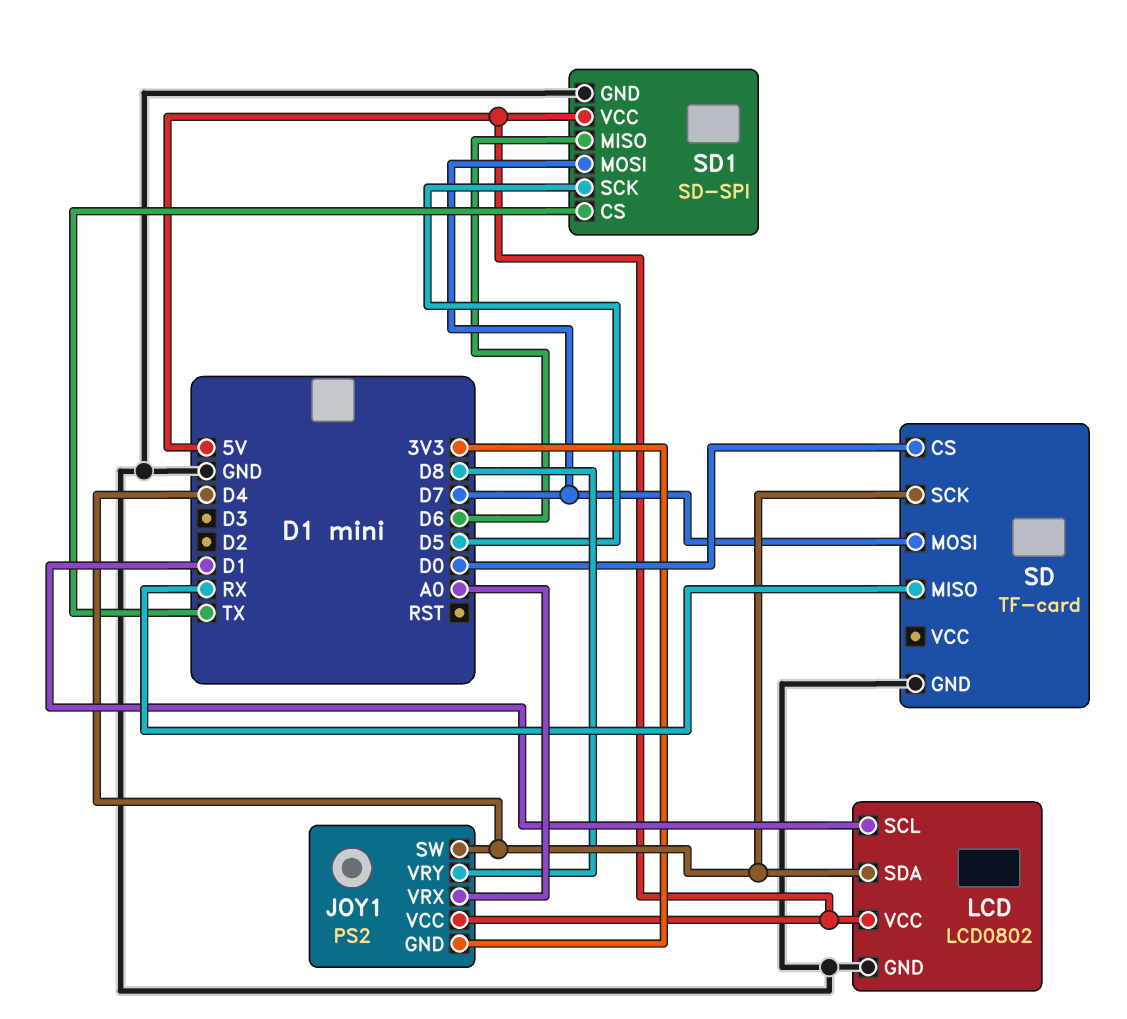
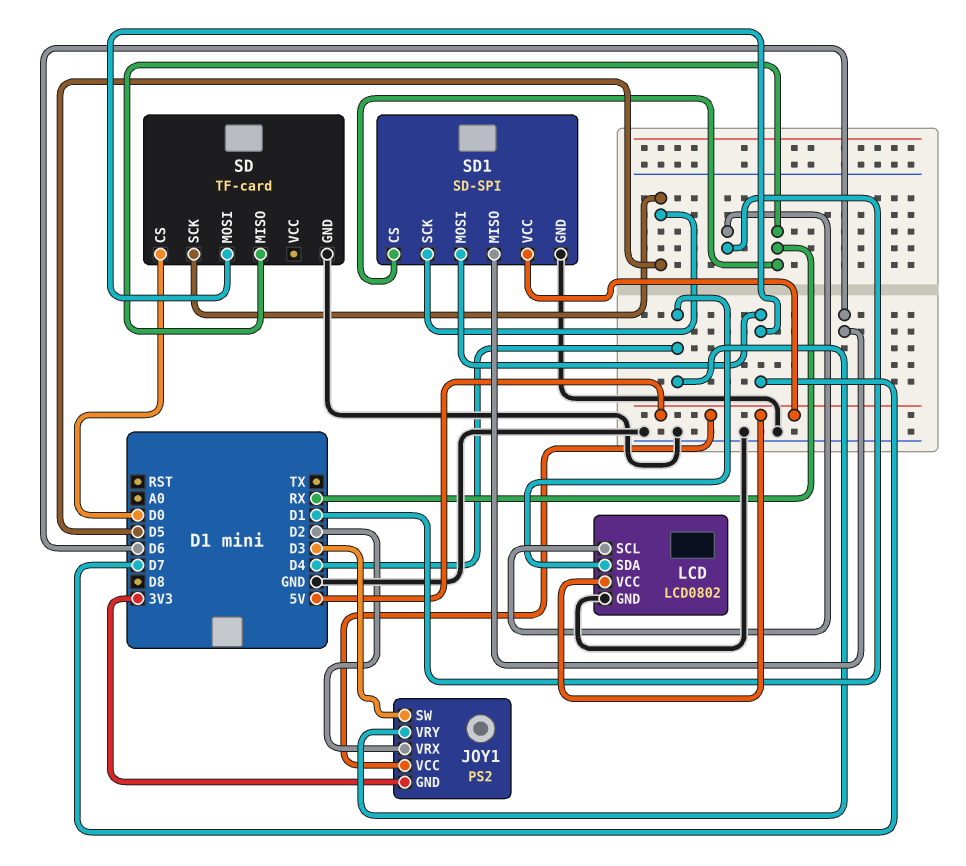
JOY1 pin SW: D4 -> D3
JOY1 pin VRX: A0 -> D2
JOY1 pin VRY: D8 -> D4
SD pin SCK: D4 -> D5
SD1 pin CS: TX -> RX

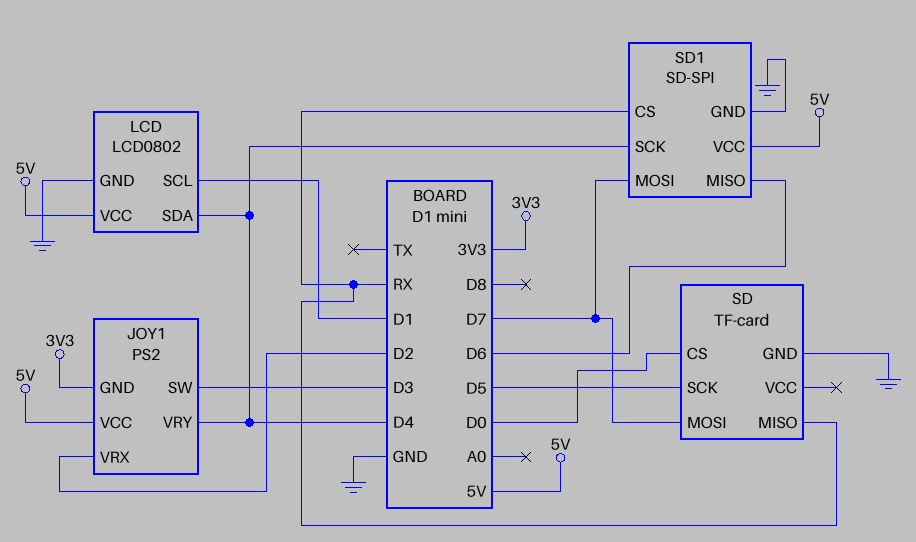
SD1 pin SCK: D5 -> D4

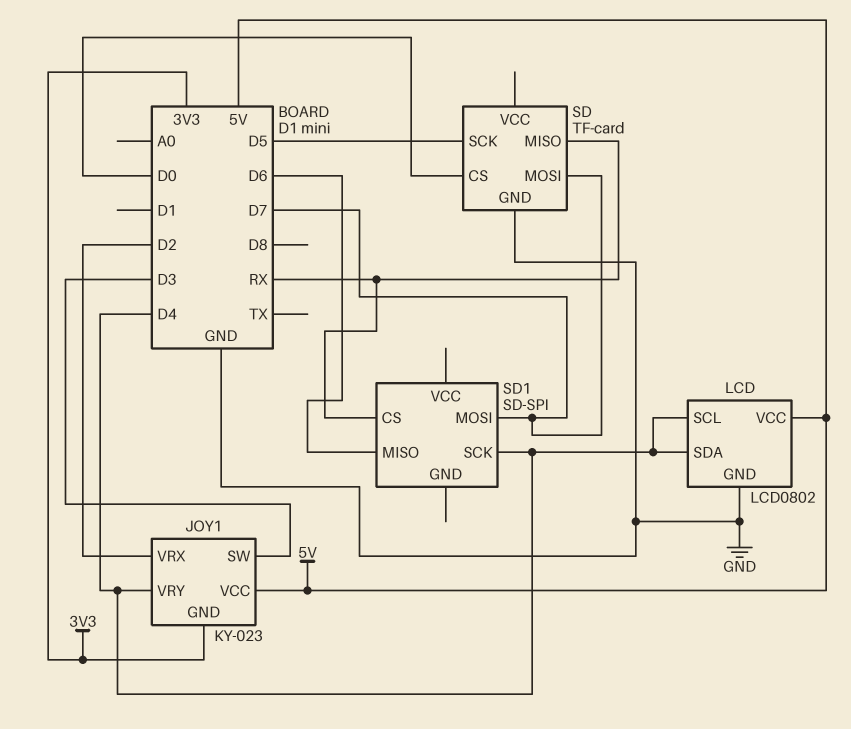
JOY1: PS2 -> KY-023
LCD pin SCL: D1 -> D4
SD1 pin GND: GND -> none
SD1 pin VCC: 5V -> none

